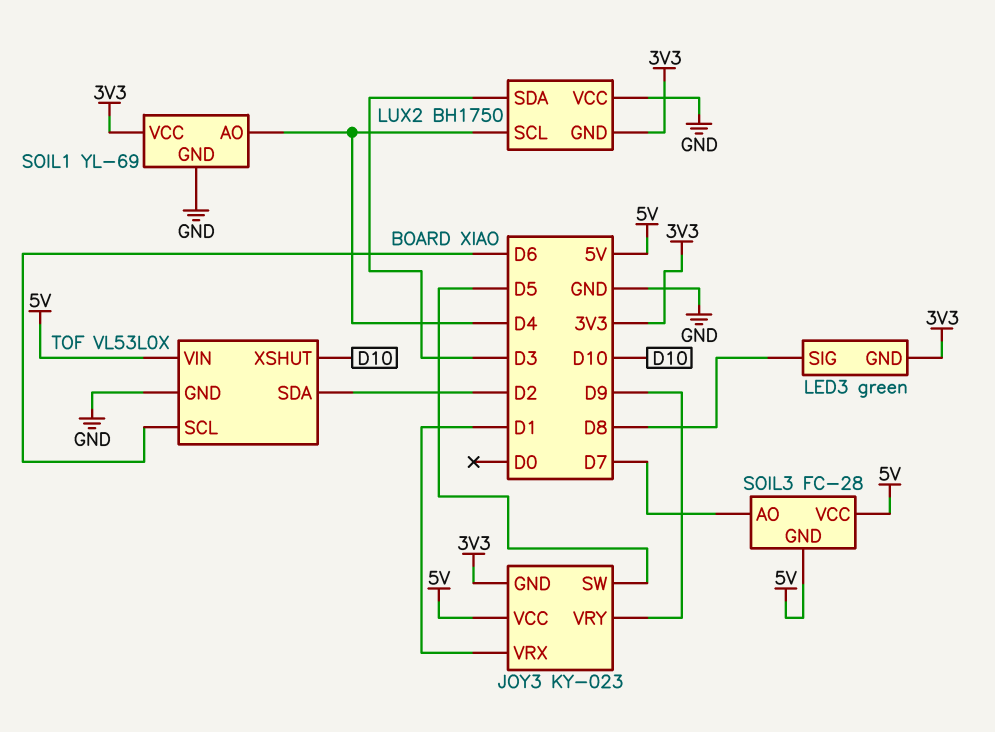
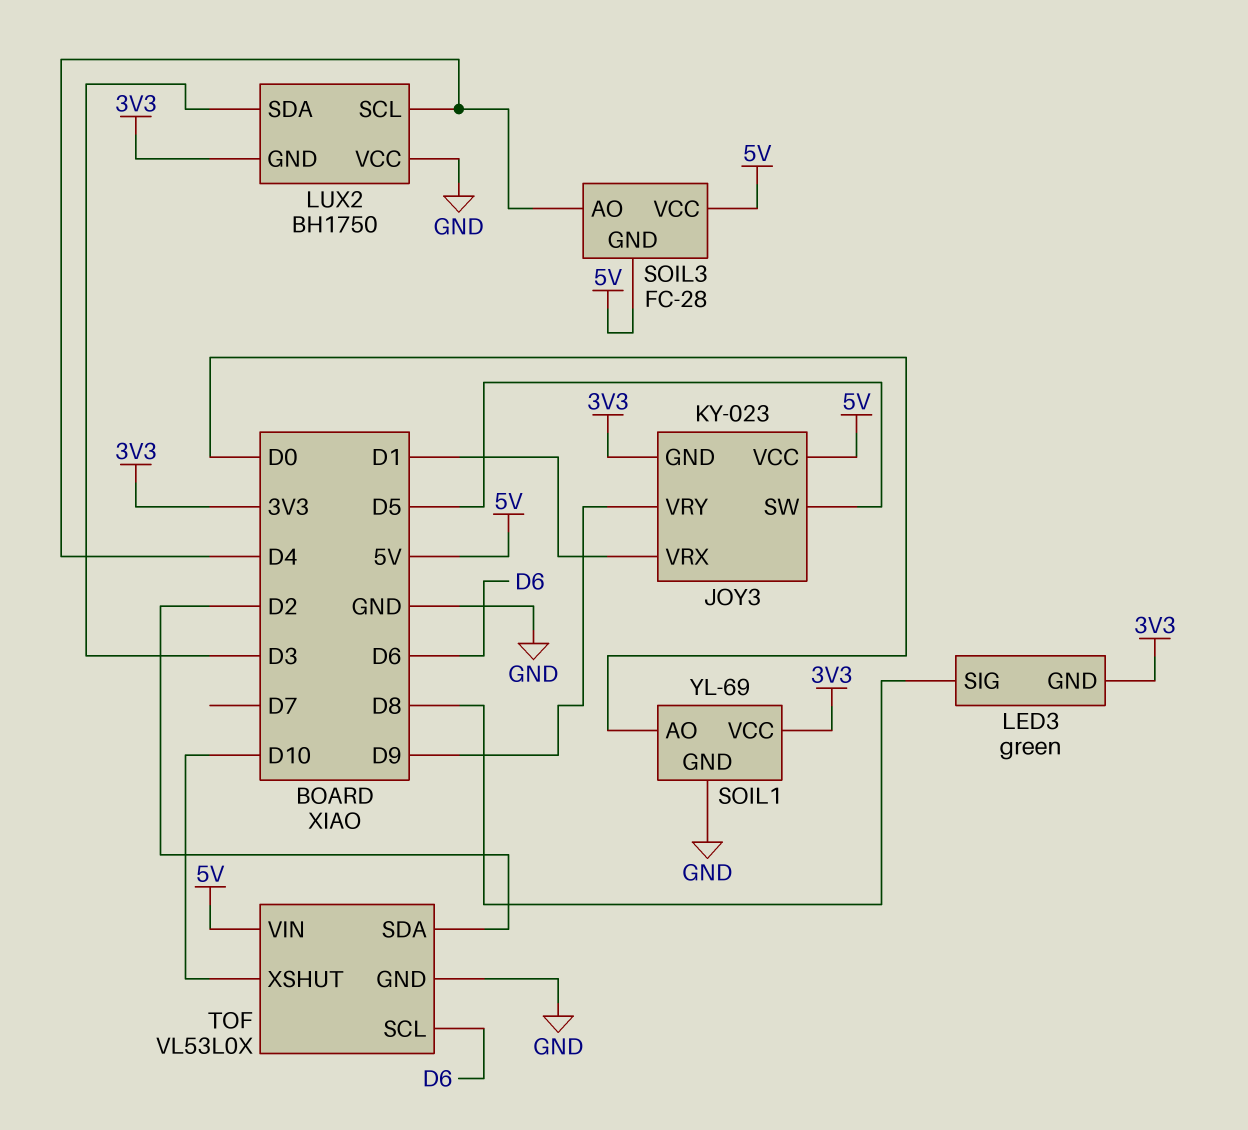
SOIL1 pin AO: D4 -> D0
SOIL3 pin AO: D7 -> D4

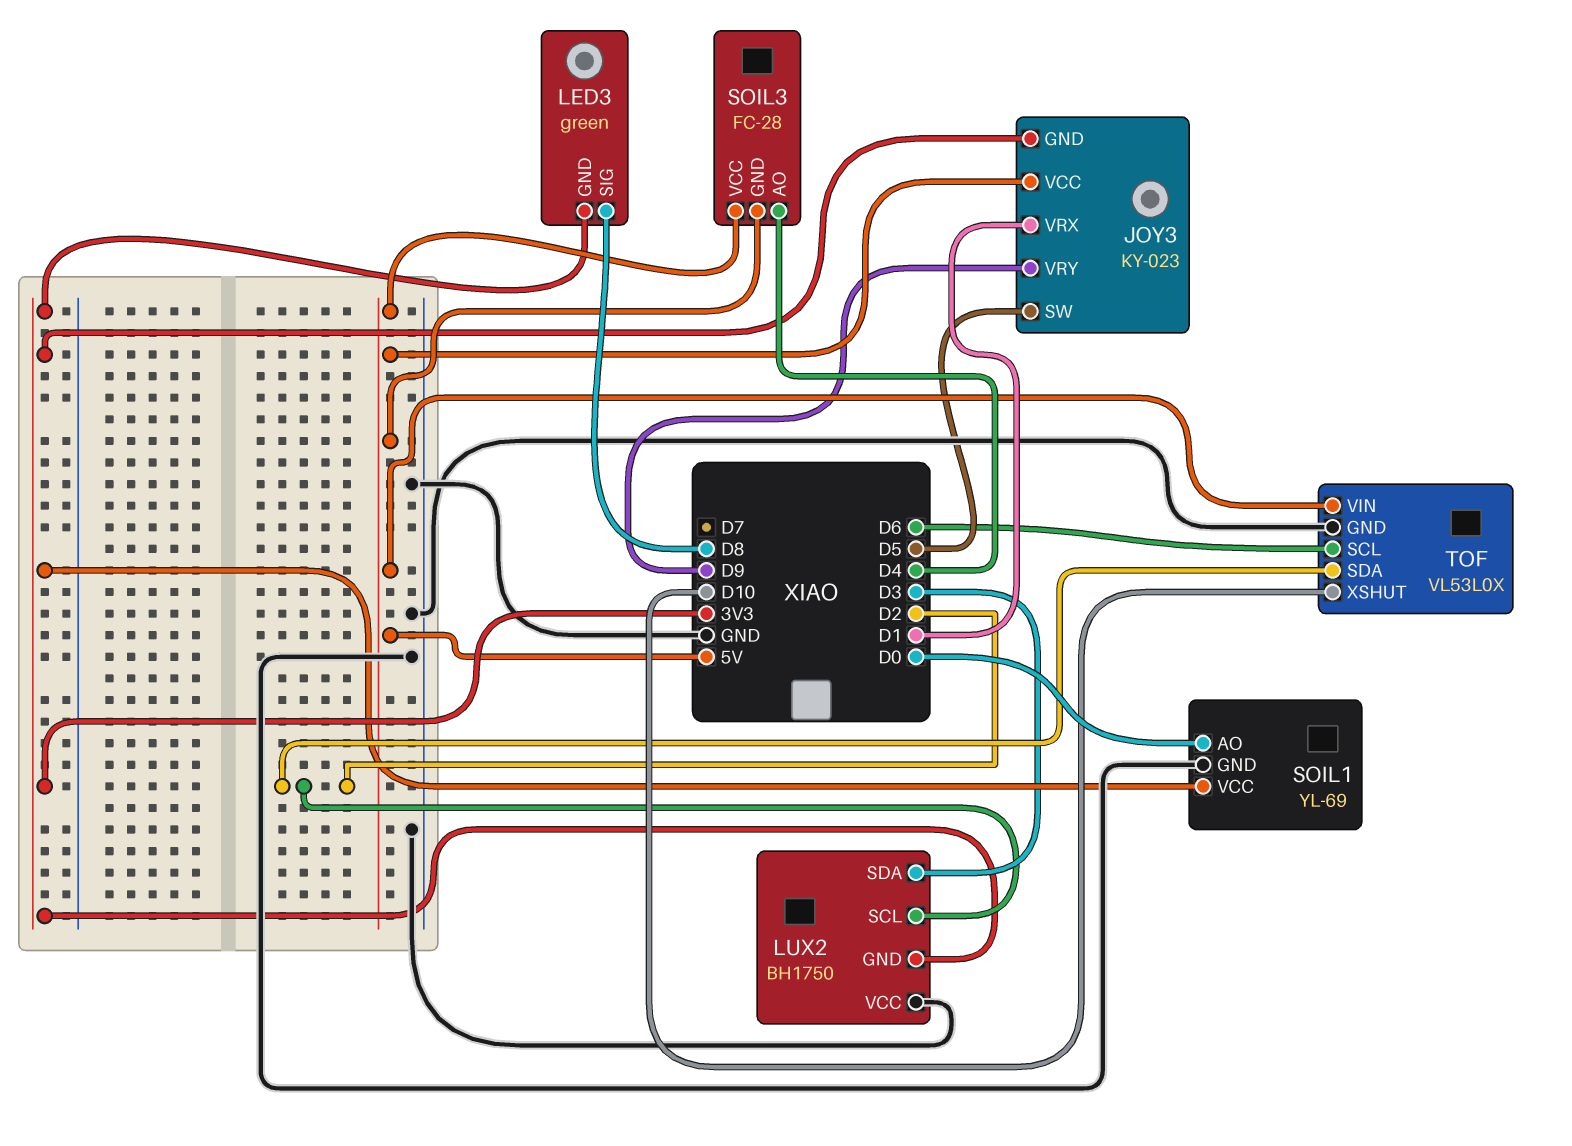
LUX2 pin SCL: D4 -> D2

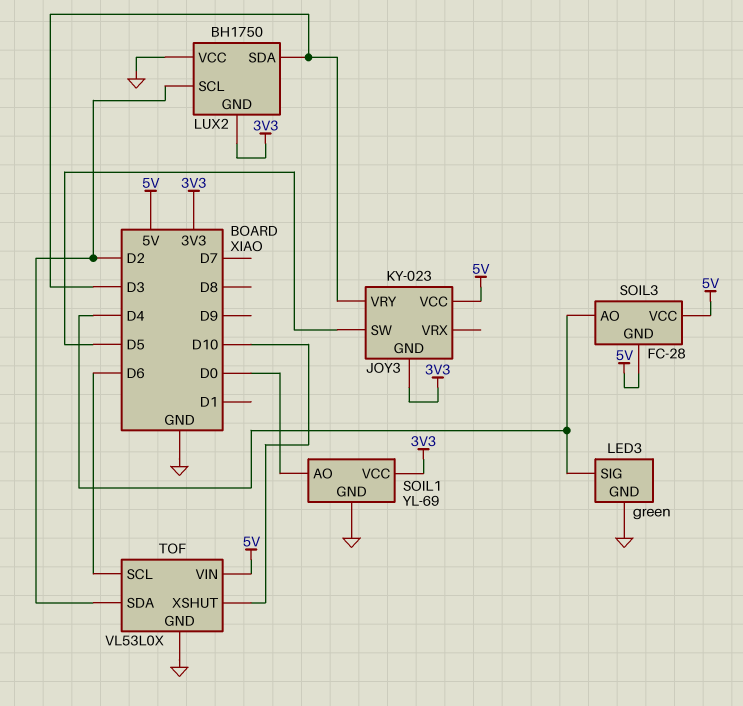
JOY3 pin VRX: D1 -> none
JOY3 pin VRY: D9 -> D3
LED3 pin GND: 3V3 -> GND
LED3 pin SIG: D8 -> D4

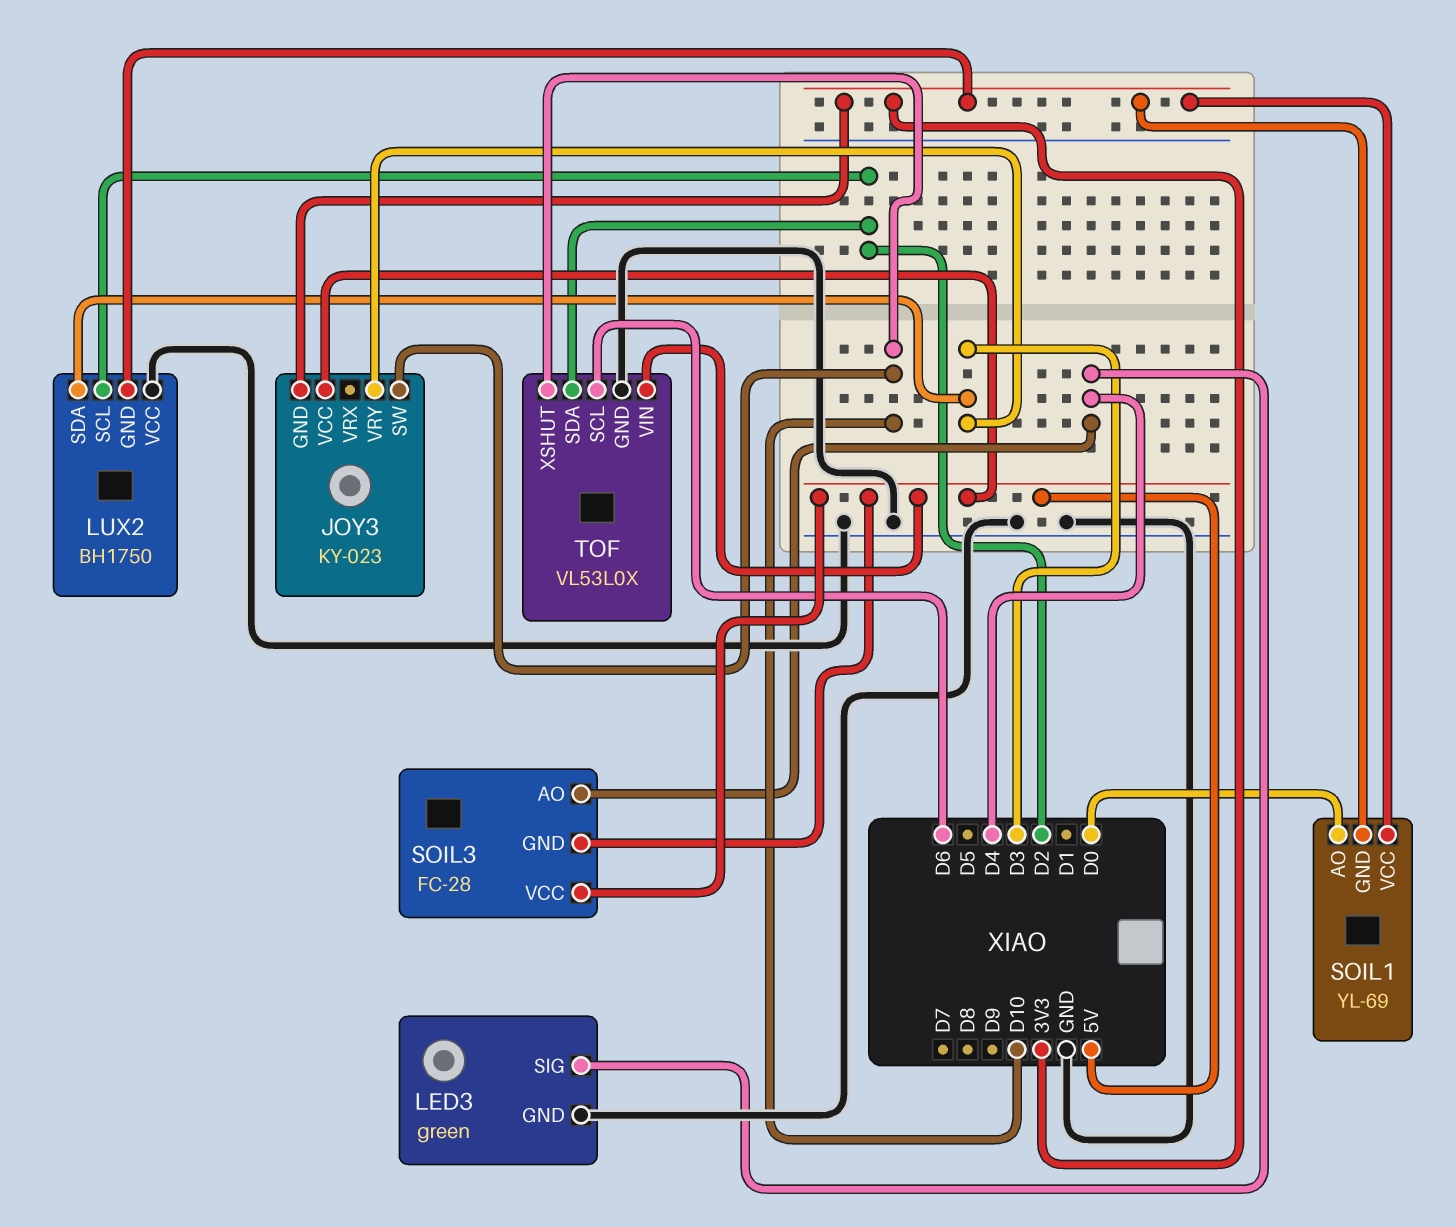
JOY3 pin SW: D5 -> D10
SOIL1 pin GND: GND -> 3V3

